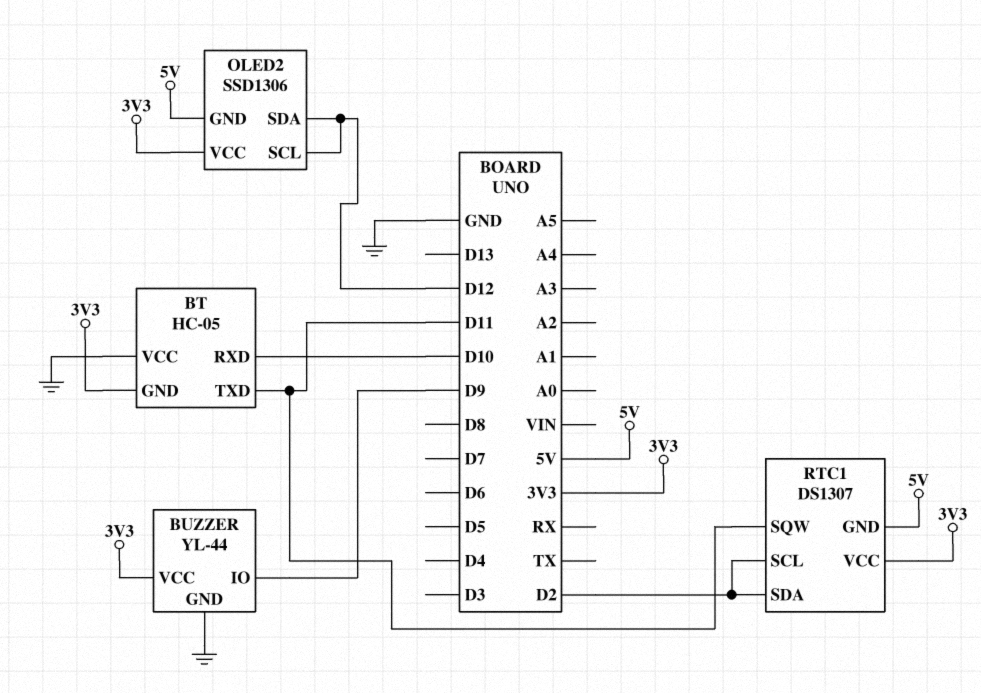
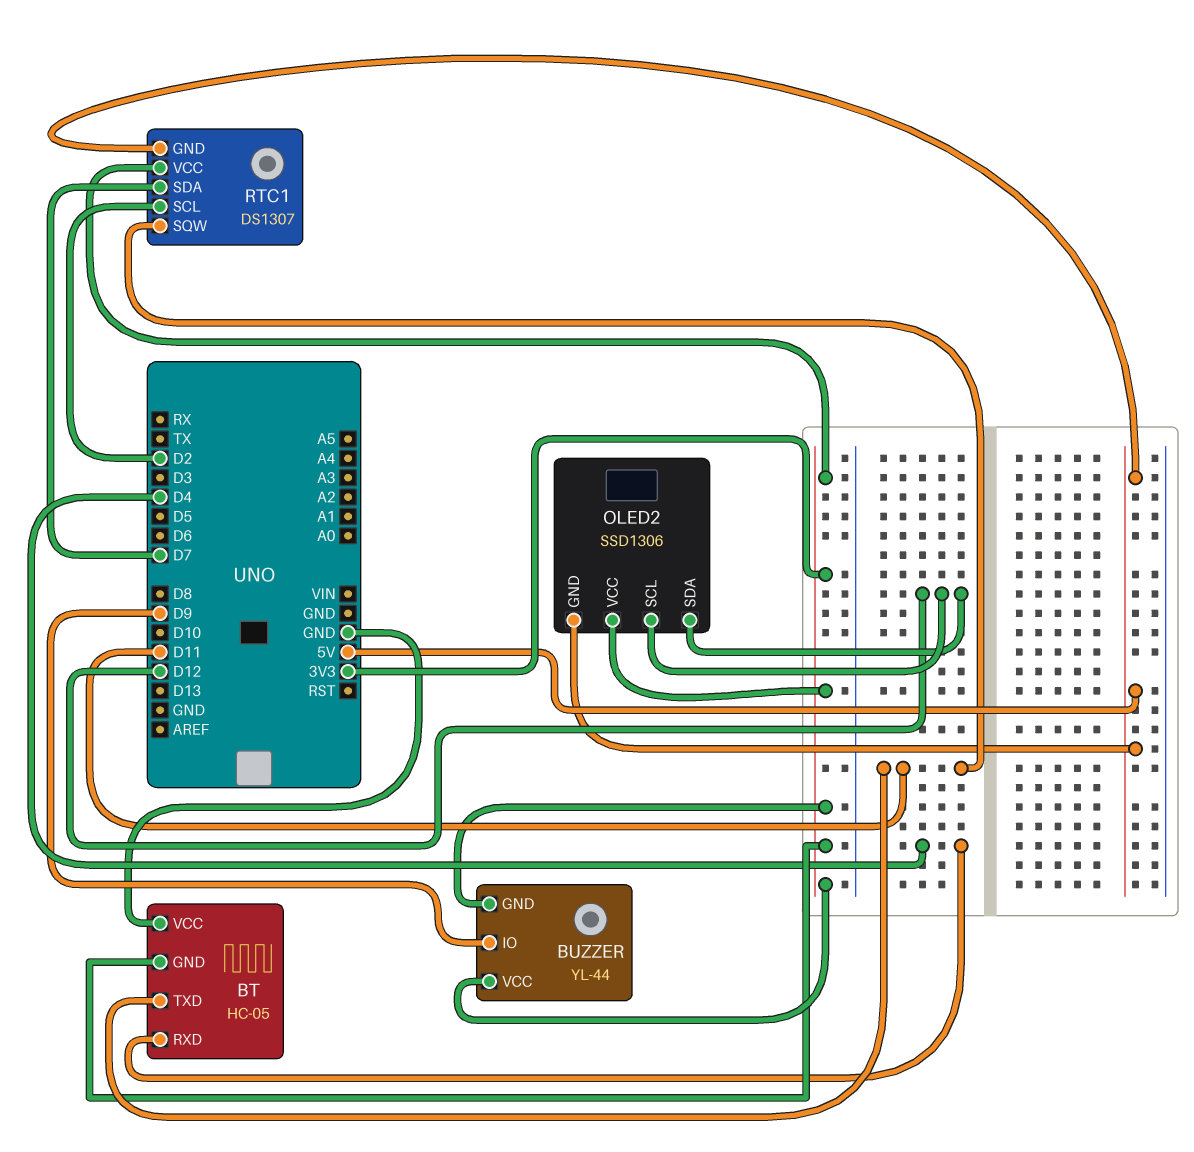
BT pin RXD: D10 -> D4
BUZZER pin GND: GND -> 3V3
RTC1 pin SDA: D2 -> D7

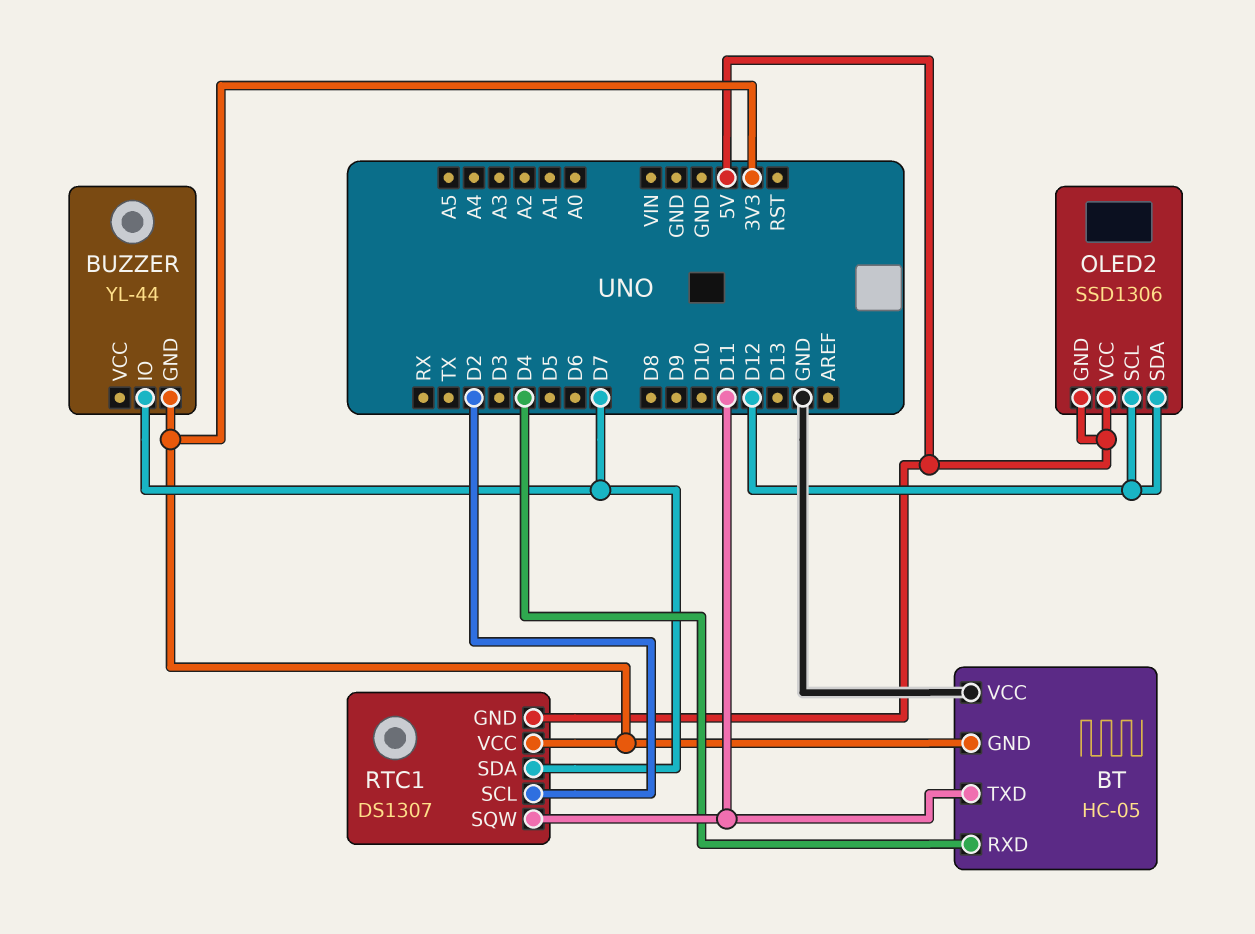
BUZZER pin IO: D9 -> D7
BUZZER pin VCC: 3V3 -> none
OLED2 pin VCC: 3V3 -> 5V

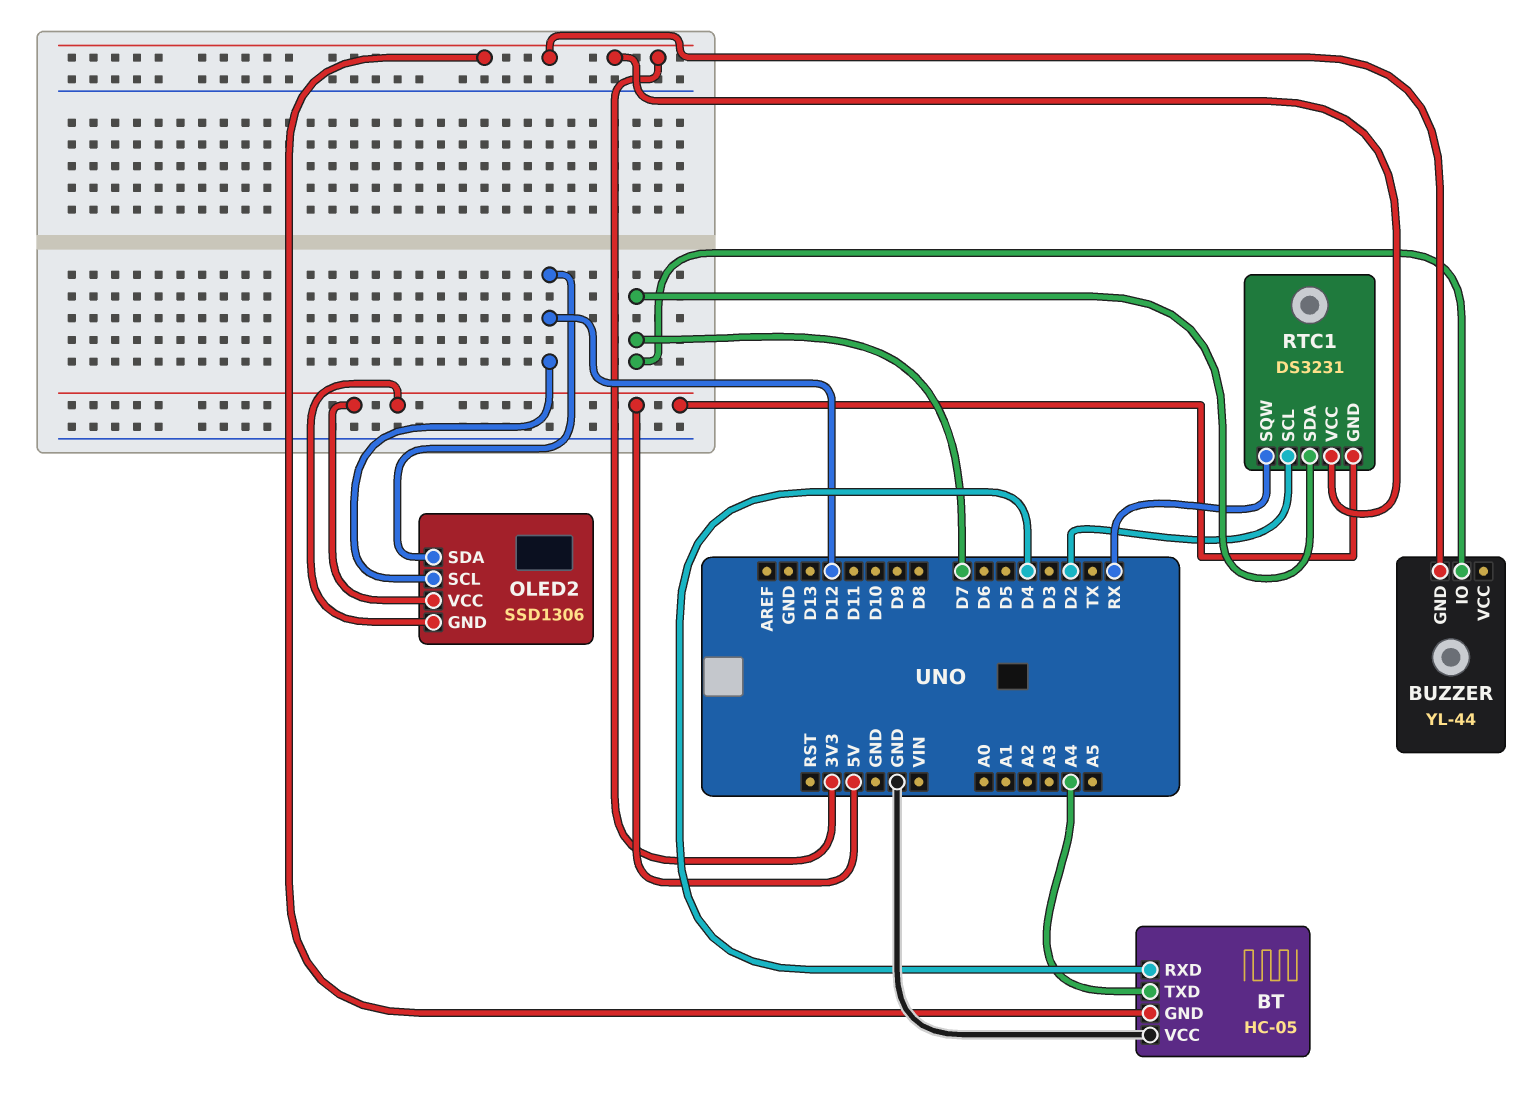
BT pin TXD: D11 -> A4
RTC1: DS1307 -> DS3231
RTC1 pin SQW: D11 -> RX

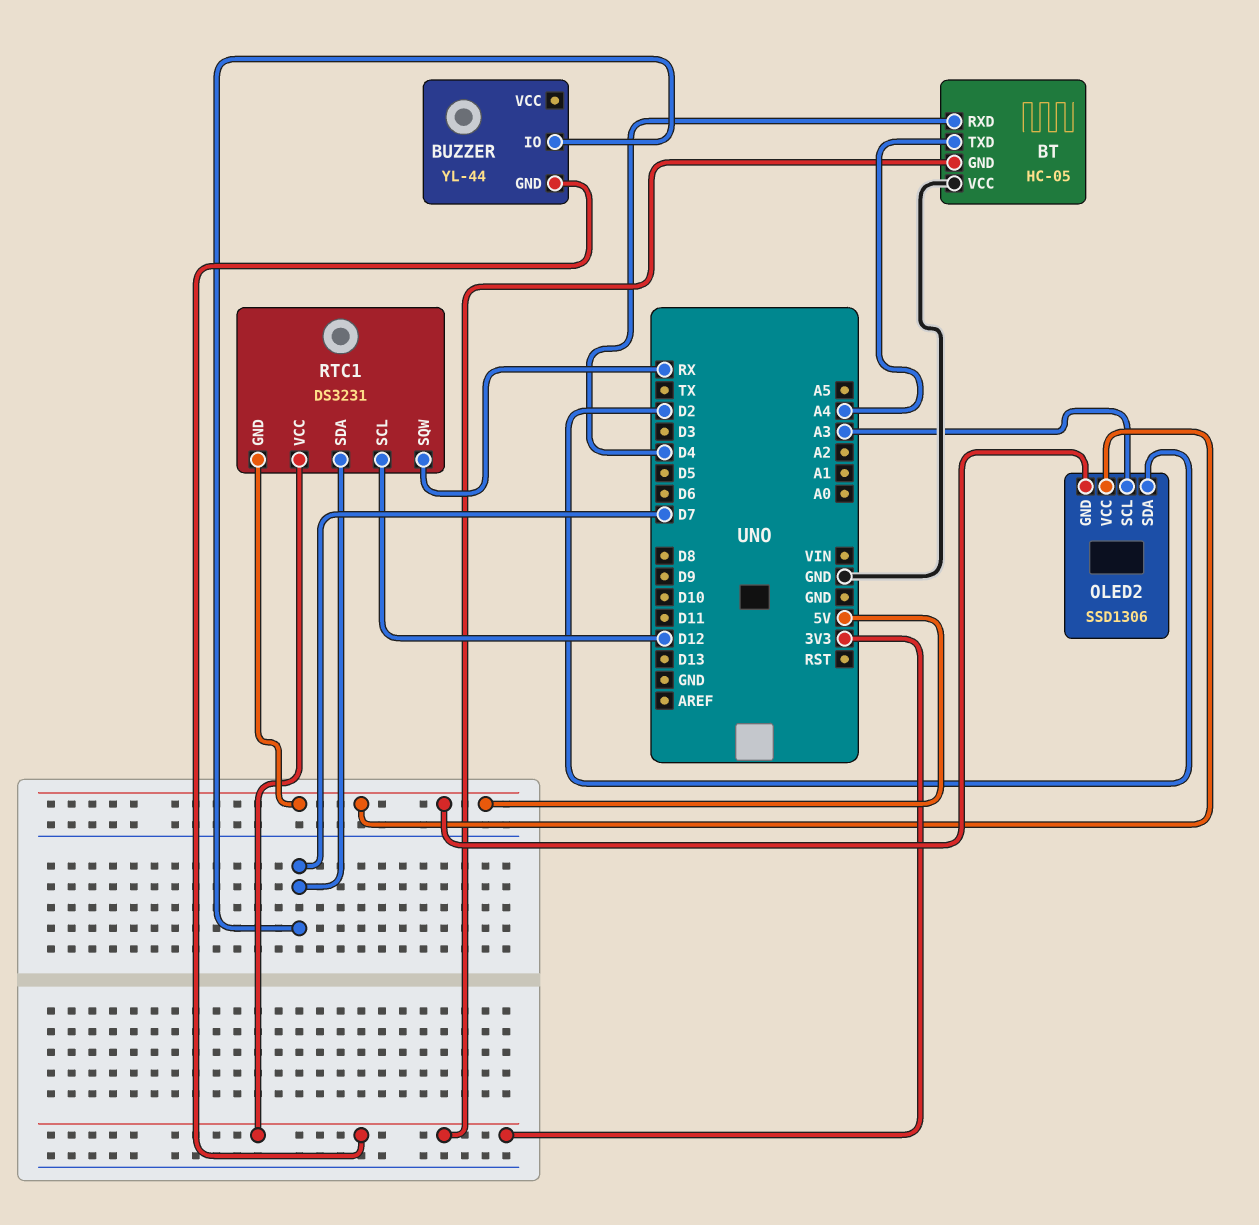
OLED2 pin SCL: D12 -> A3
OLED2 pin SDA: D12 -> D2
RTC1 pin SCL: D2 -> D12

